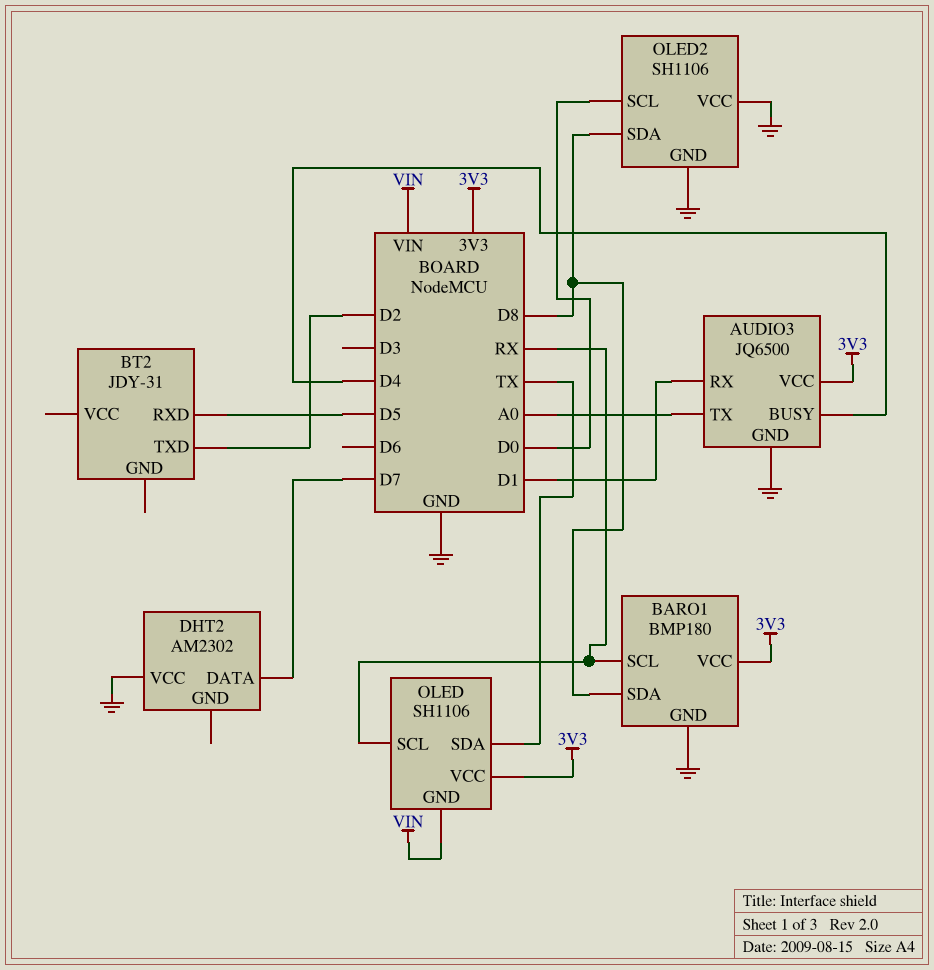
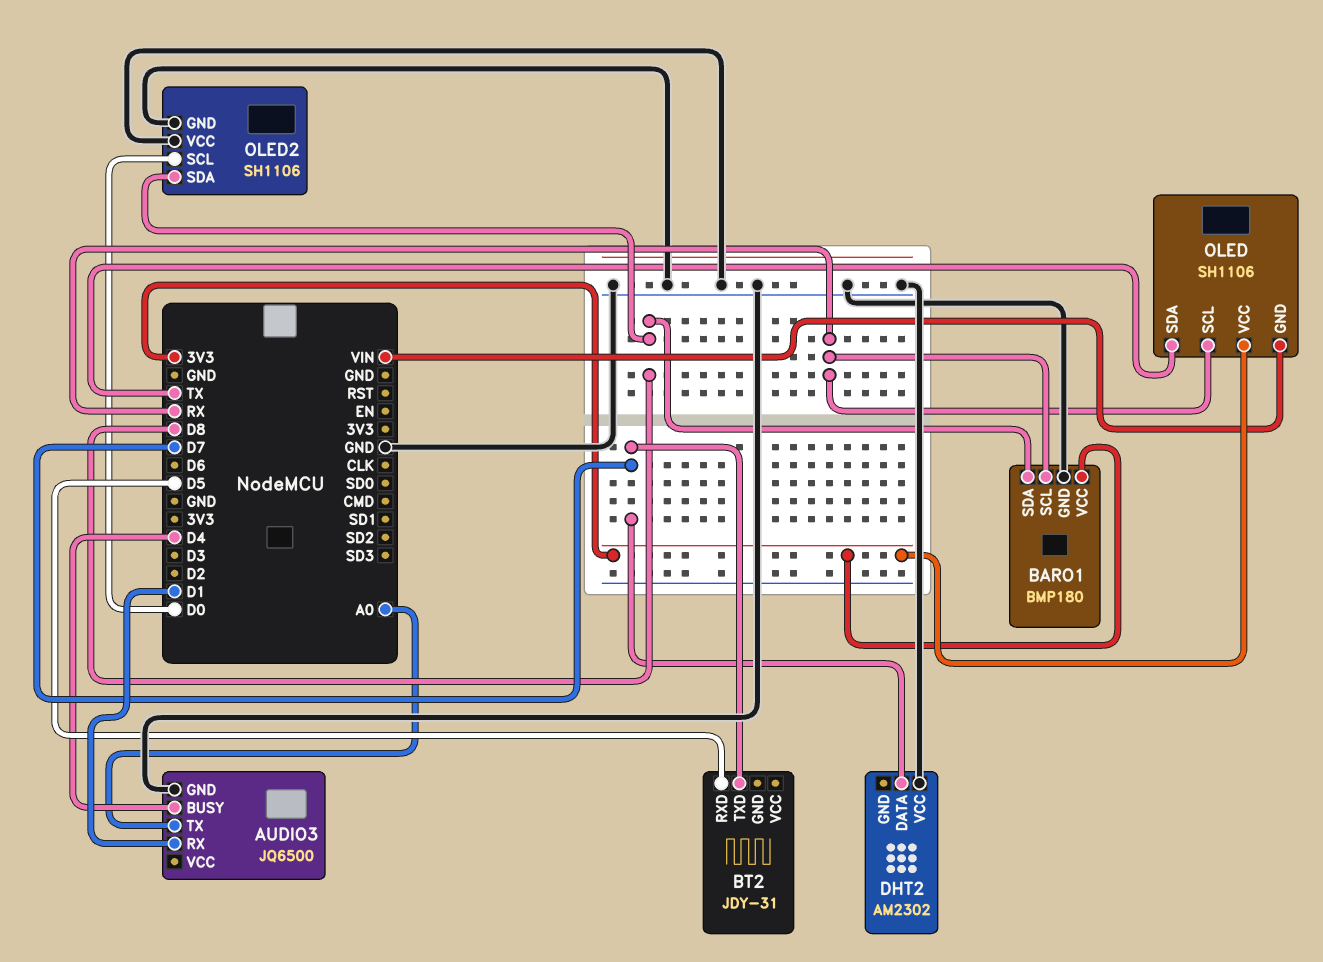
AUDIO3 pin VCC: 3V3 -> none
BT2 pin TXD: D2 -> D7

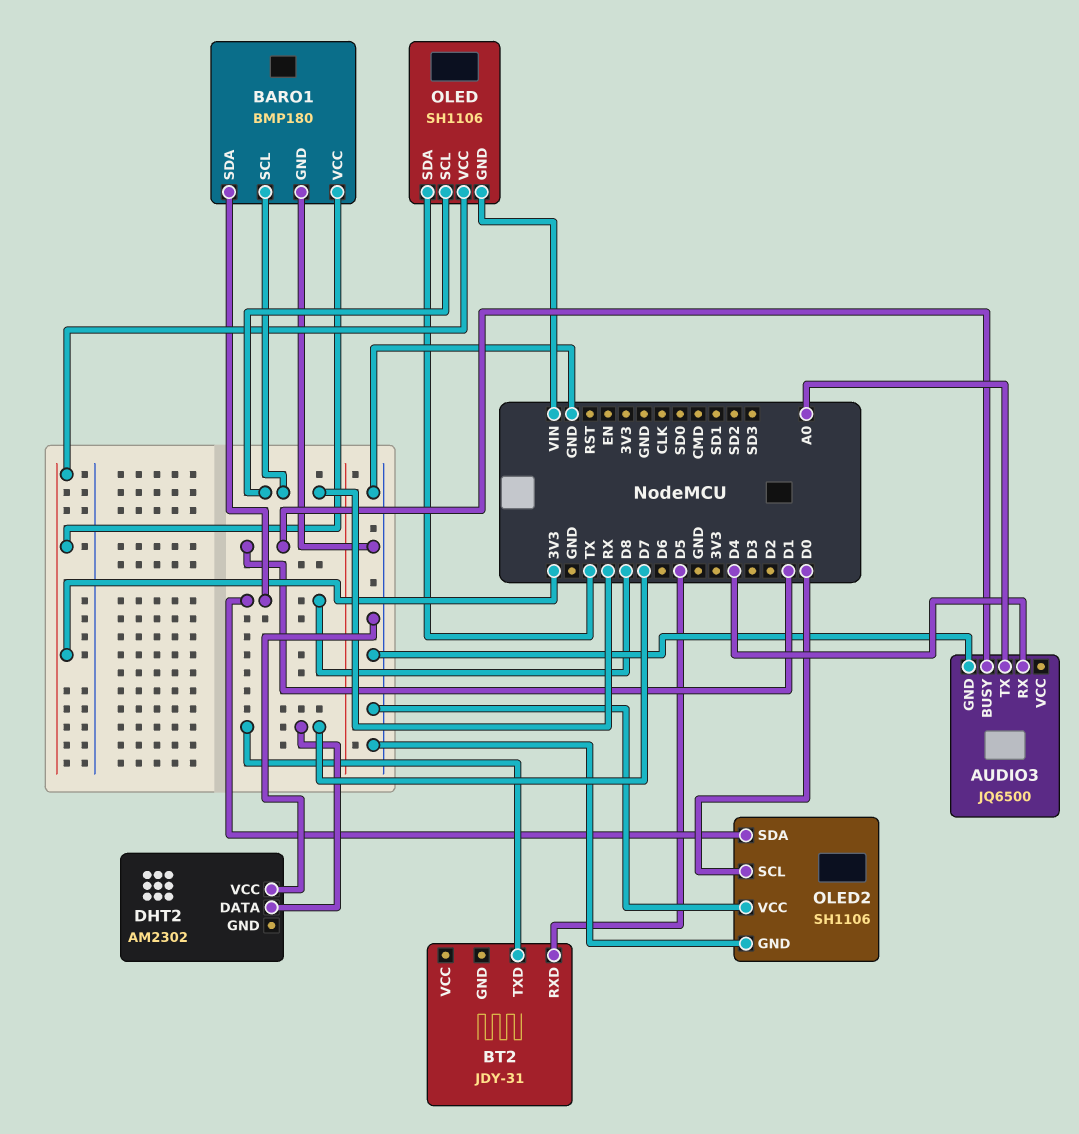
AUDIO3 pin BUSY: D4 -> D1
AUDIO3 pin RX: D1 -> D4

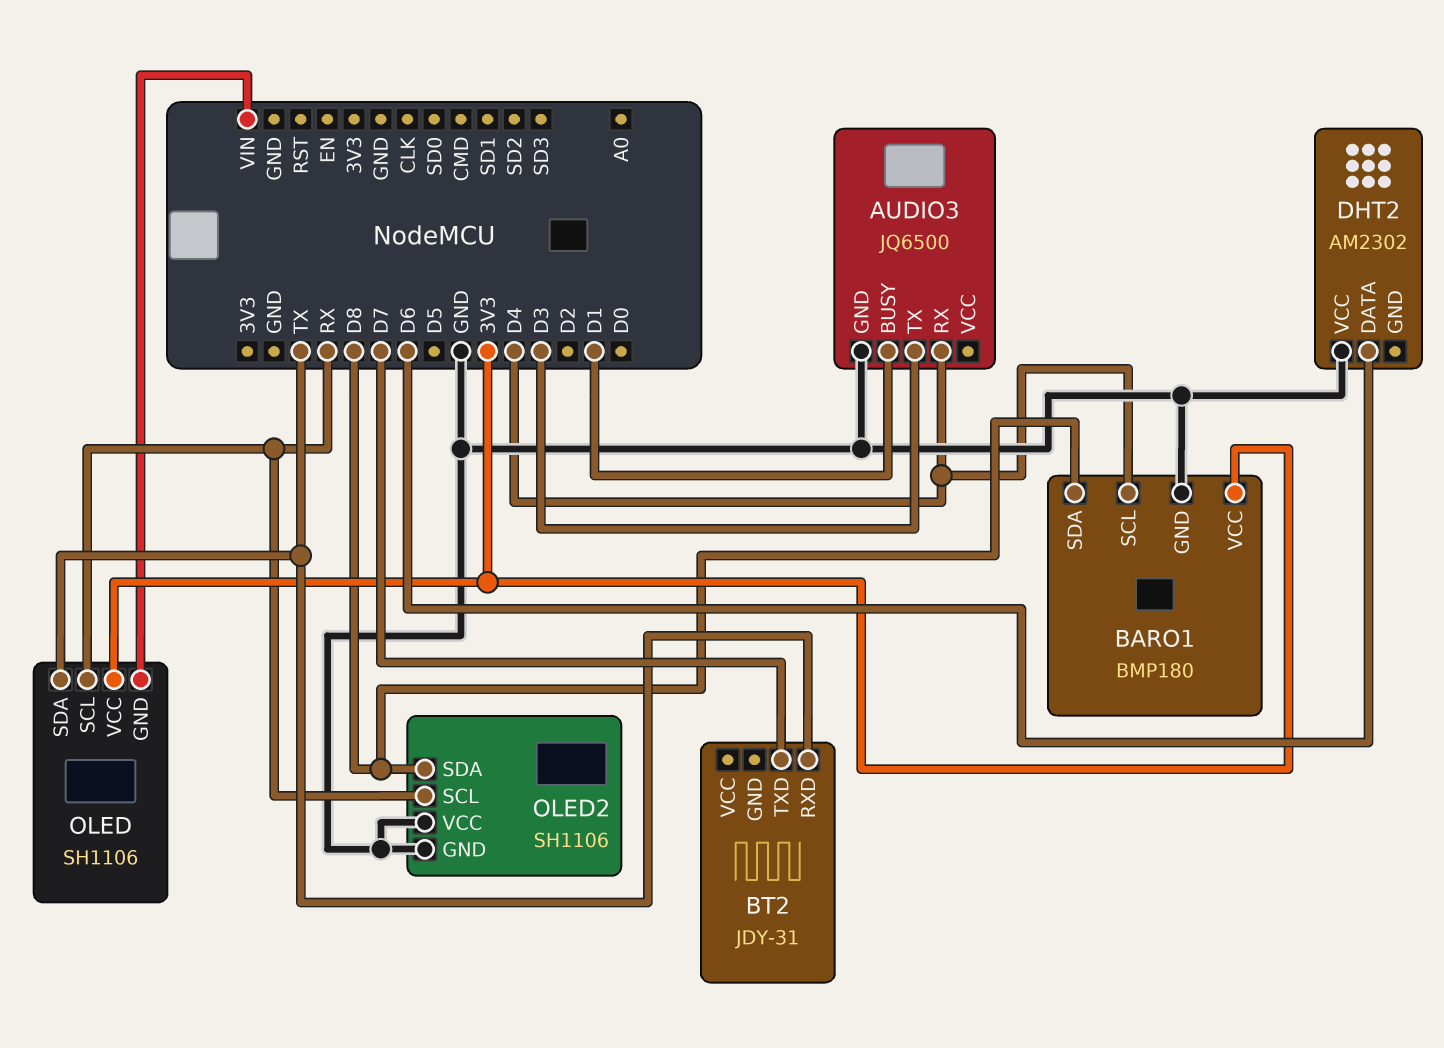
AUDIO3 pin TX: A0 -> D3
BARO1 pin SCL: RX -> D4
BT2 pin RXD: D5 -> TX
DHT2 pin DATA: D7 -> D6
OLED2 pin SCL: D0 -> RX

